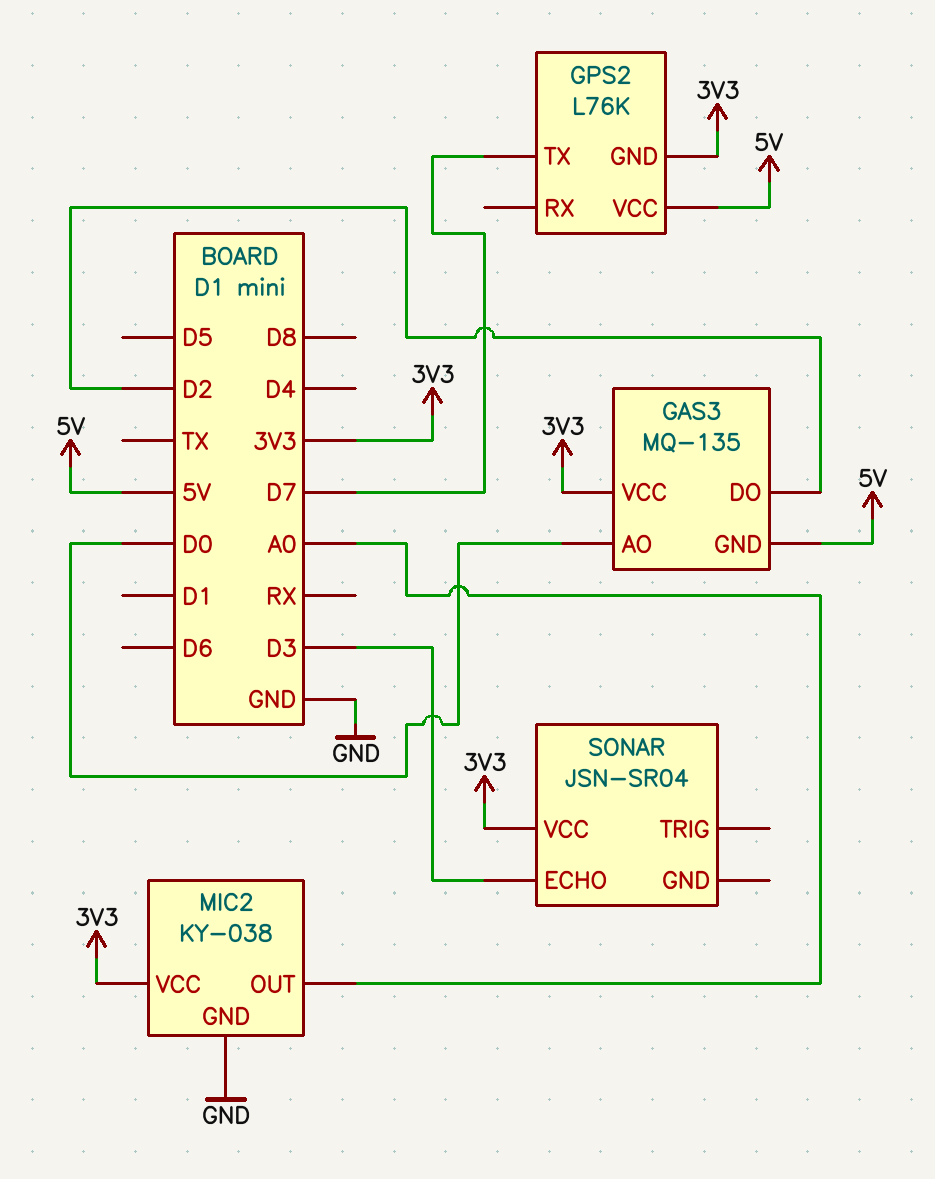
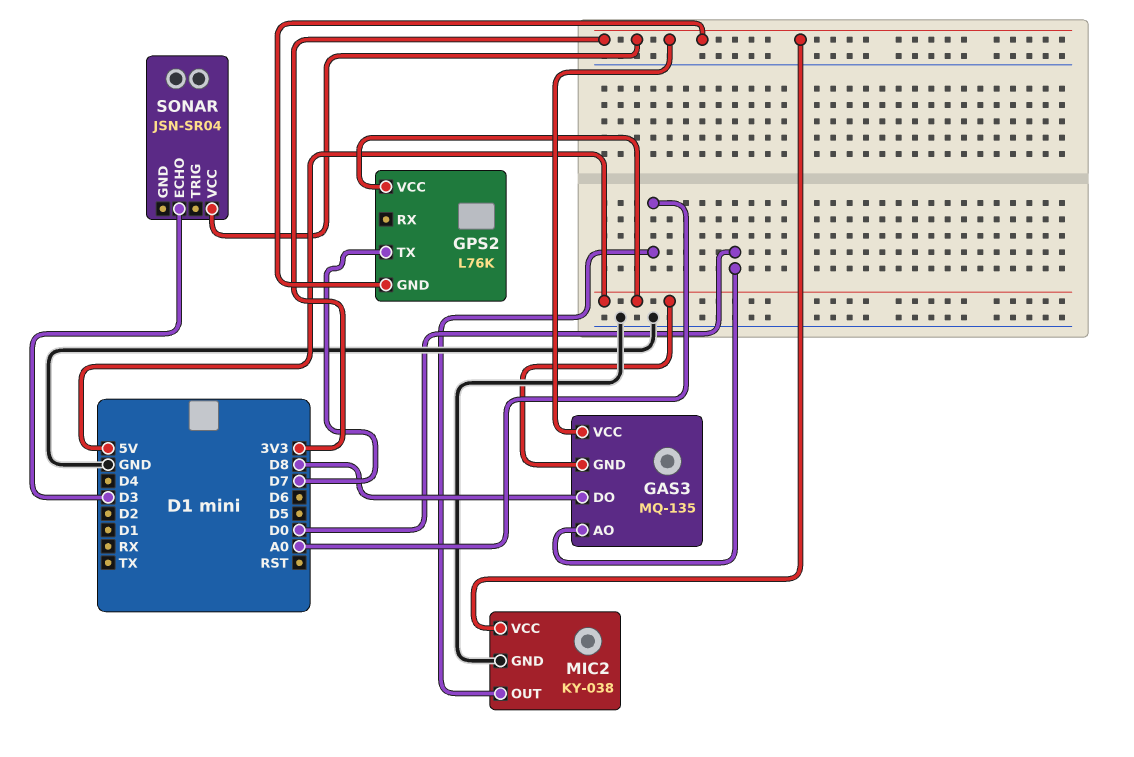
GAS3 pin DO: D2 -> D8

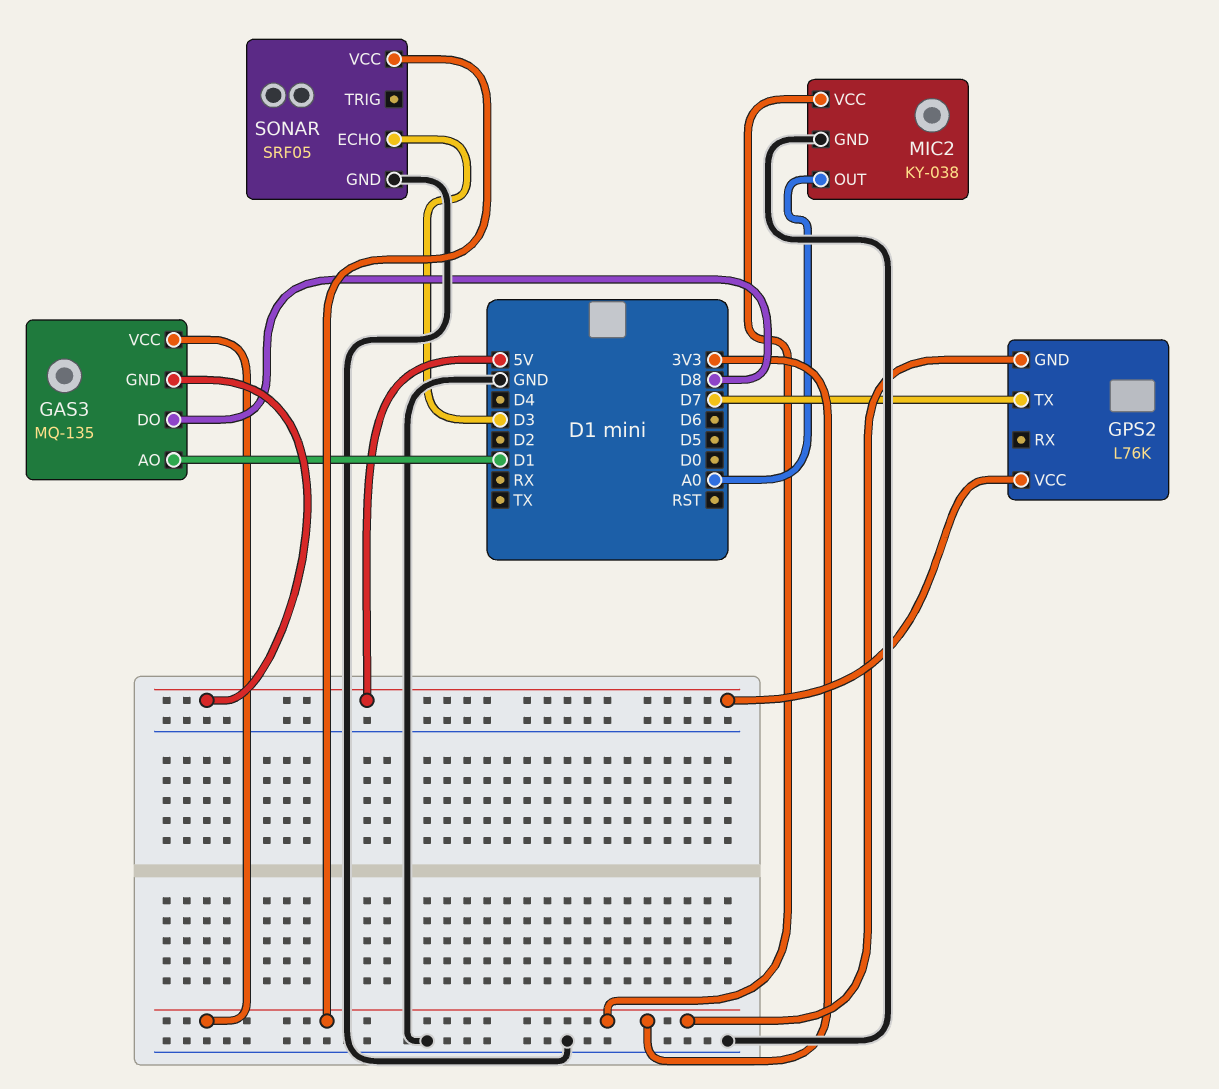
GAS3 pin AO: D0 -> D1
SONAR: JSN-SR04 -> SRF05
SONAR pin GND: none -> GND

